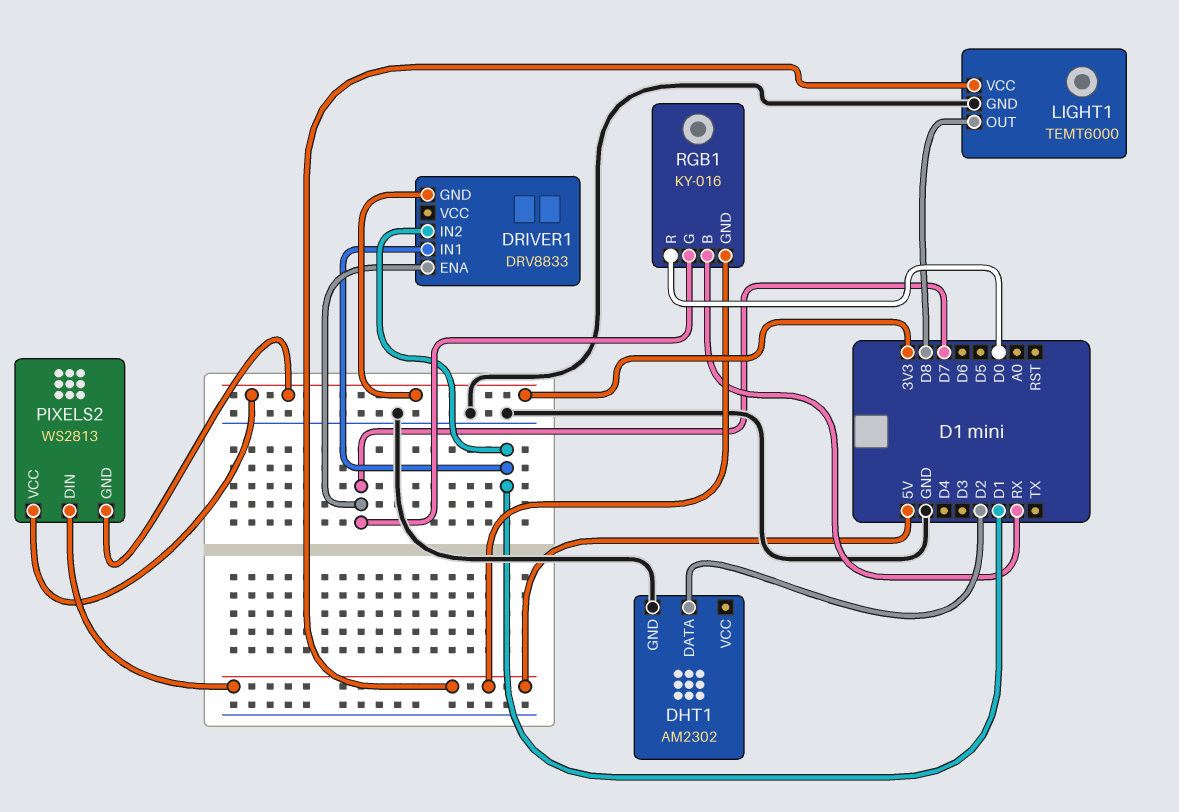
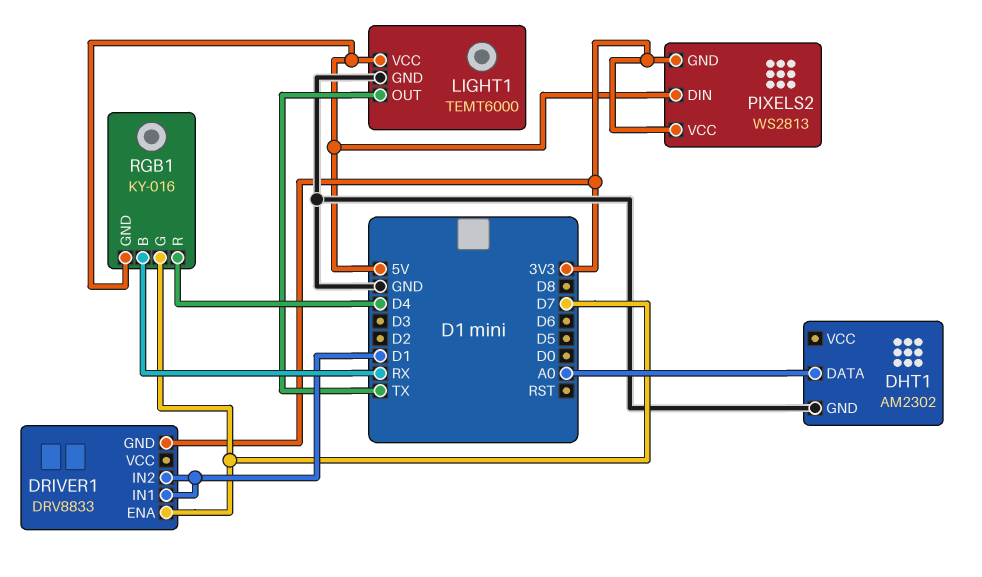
DHT1 pin DATA: D2 -> A0
LIGHT1 pin OUT: D8 -> TX
RGB1 pin R: D0 -> D4

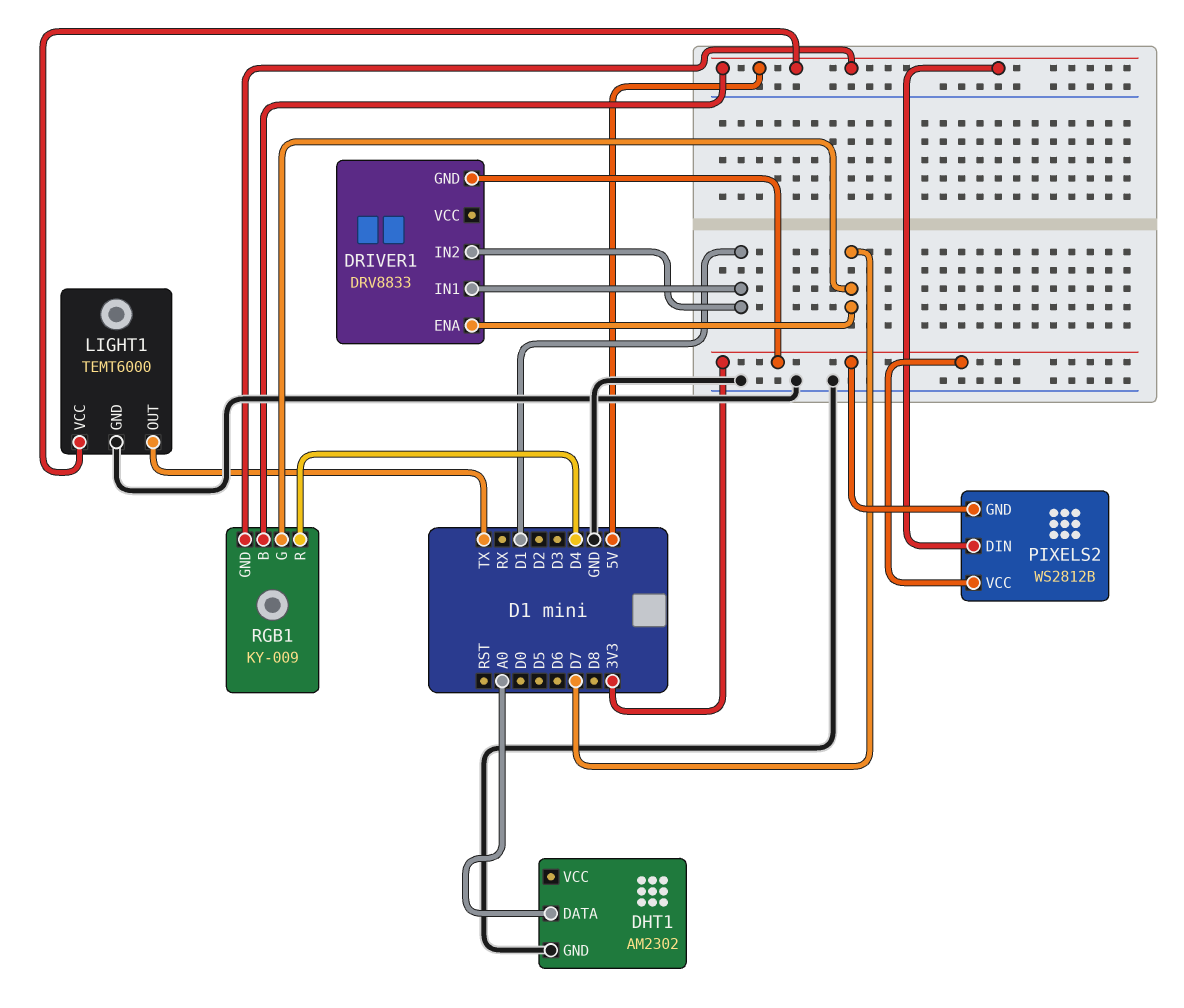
PIXELS2: WS2813 -> WS2812B
RGB1: KY-016 -> KY-009
RGB1 pin B: RX -> 5V

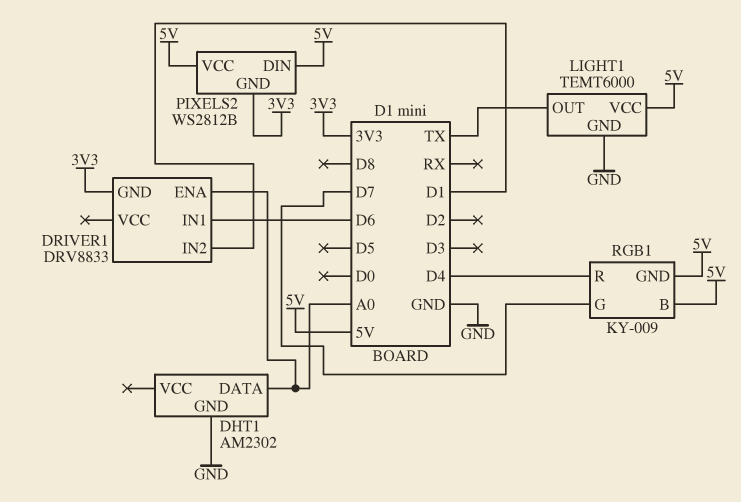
DRIVER1 pin ENA: D7 -> A0
DRIVER1 pin IN1: D1 -> D6
PIXELS2 pin VCC: 3V3 -> 5V

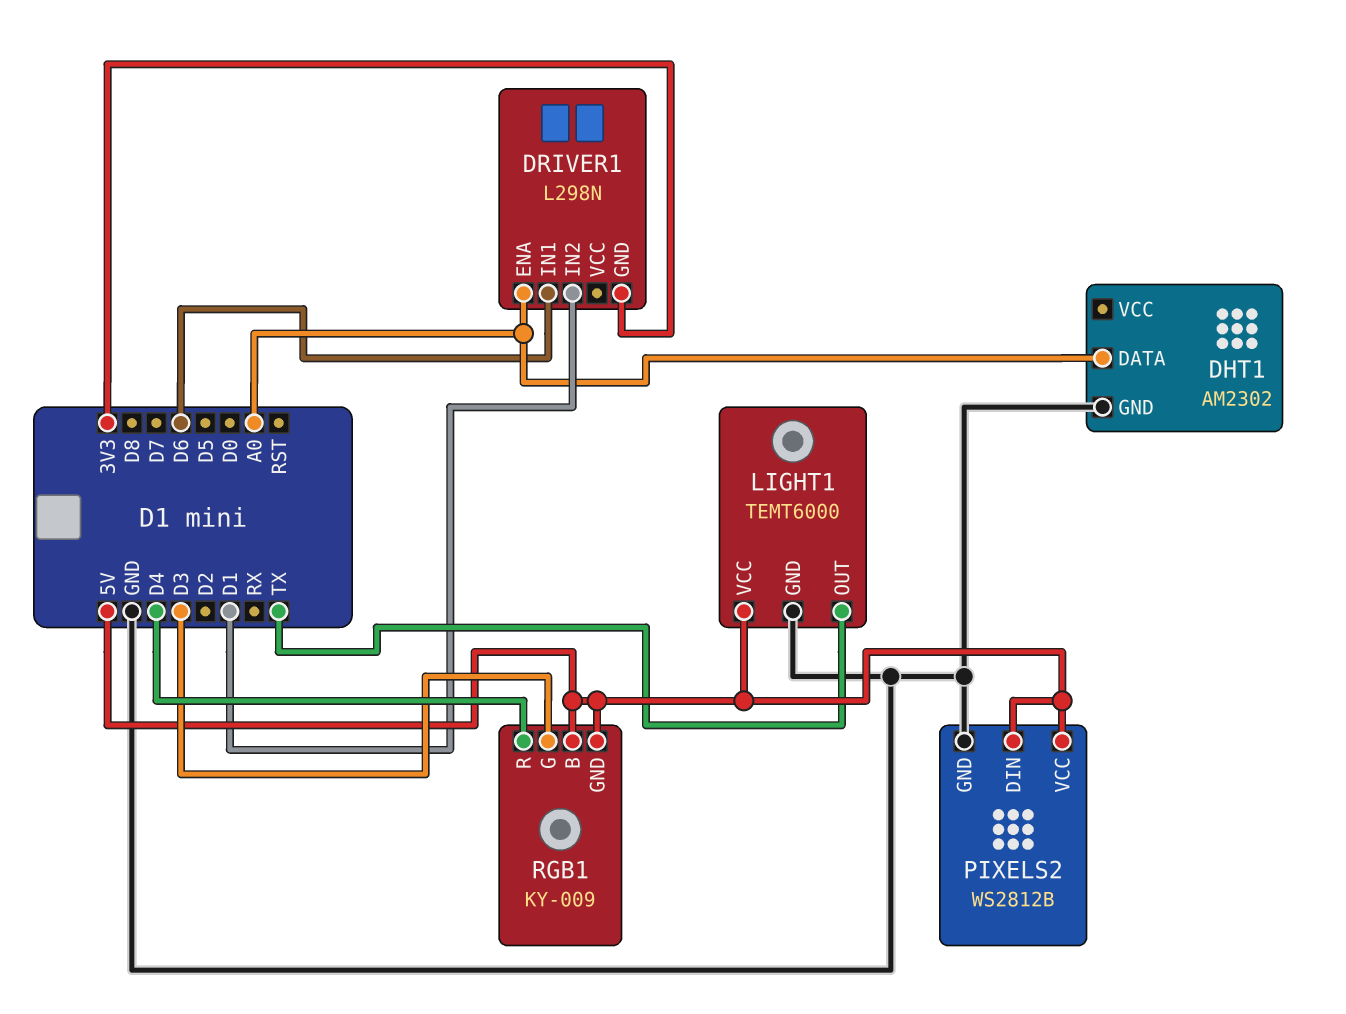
DRIVER1: DRV8833 -> L298N
PIXELS2 pin GND: 3V3 -> GND
RGB1 pin G: D7 -> D3

